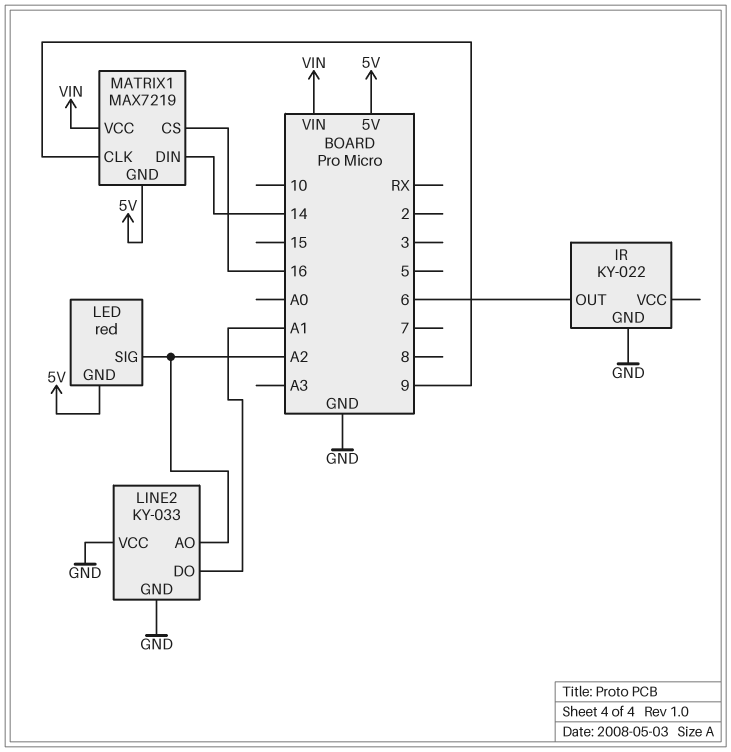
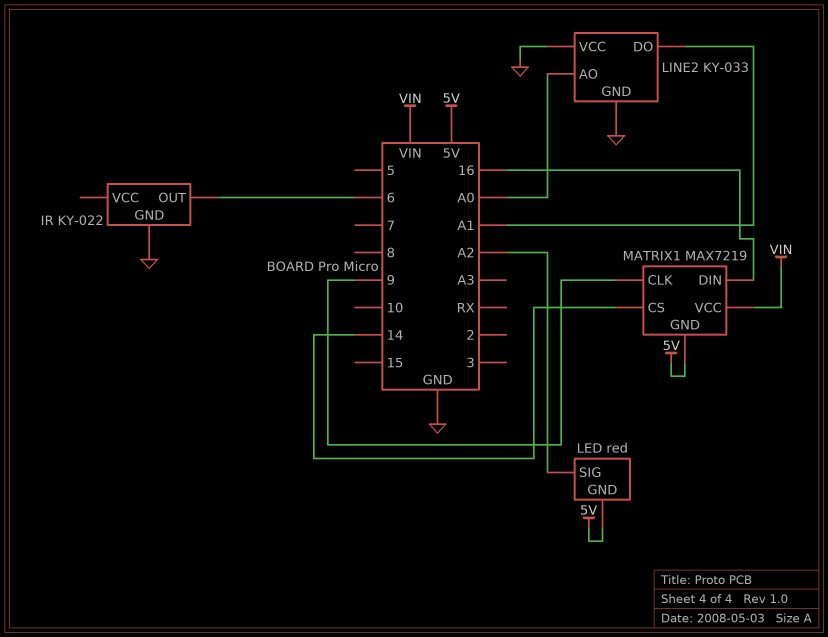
LINE2 pin AO: A2 -> A0
MATRIX1 pin CS: 16 -> 14
MATRIX1 pin DIN: 14 -> 16

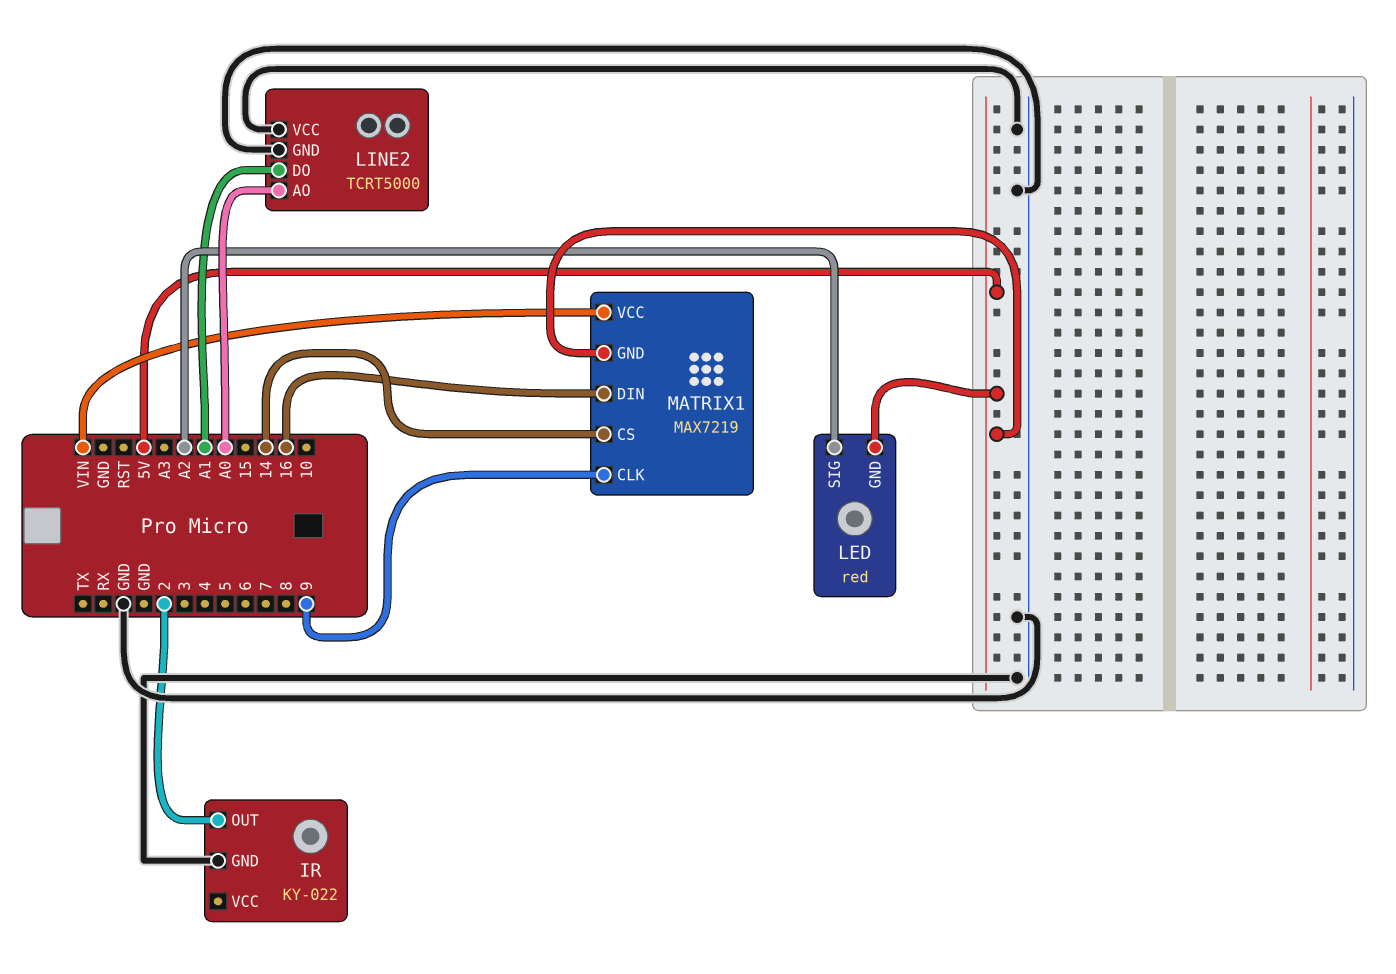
IR pin OUT: 6 -> 2
LINE2: KY-033 -> TCRT5000

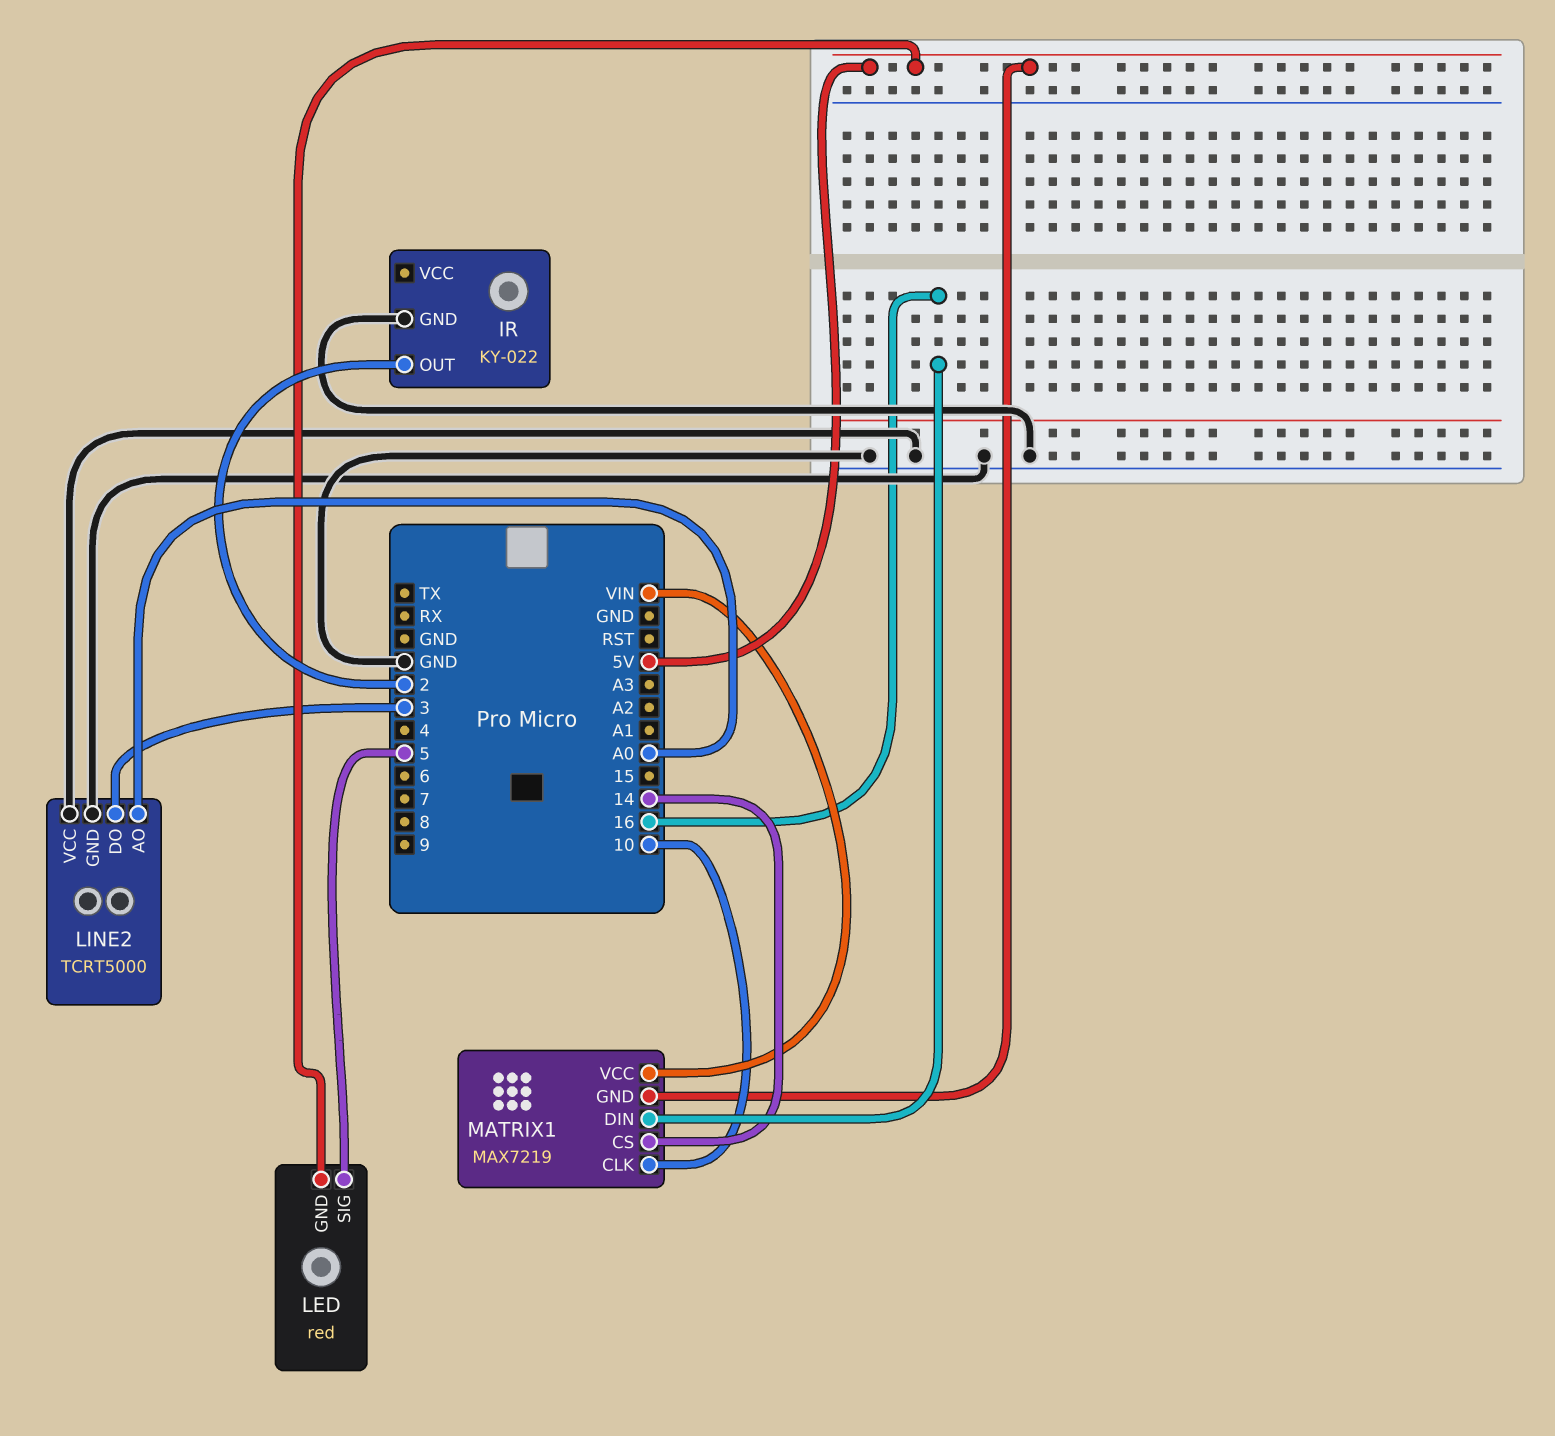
LED pin SIG: A2 -> 5
LINE2 pin DO: A1 -> 3
MATRIX1 pin CLK: 9 -> 10

